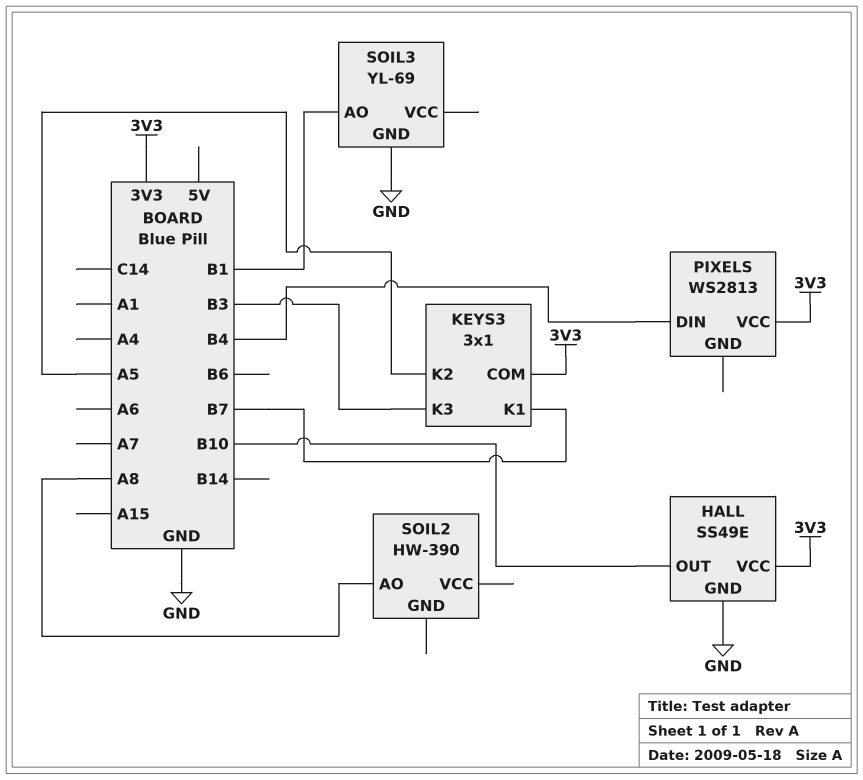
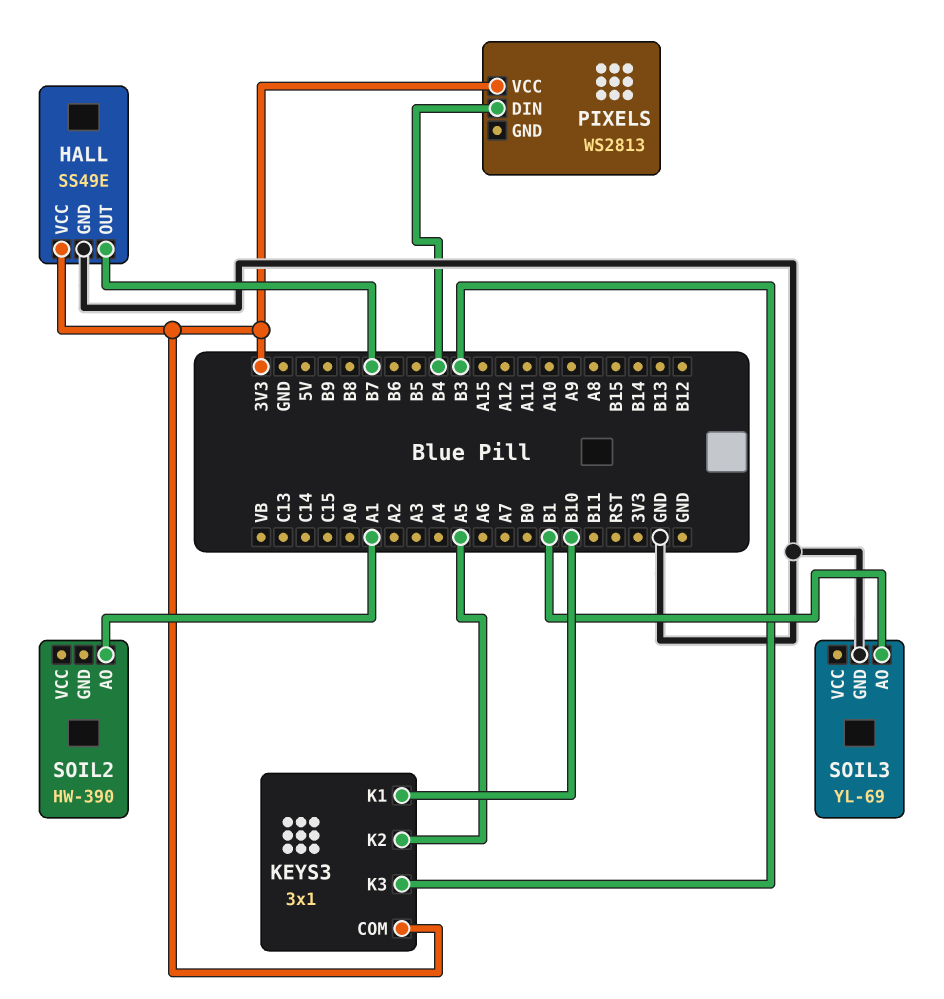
HALL pin OUT: B10 -> B7
KEYS3 pin K1: B7 -> B10
SOIL2 pin AO: A8 -> A1

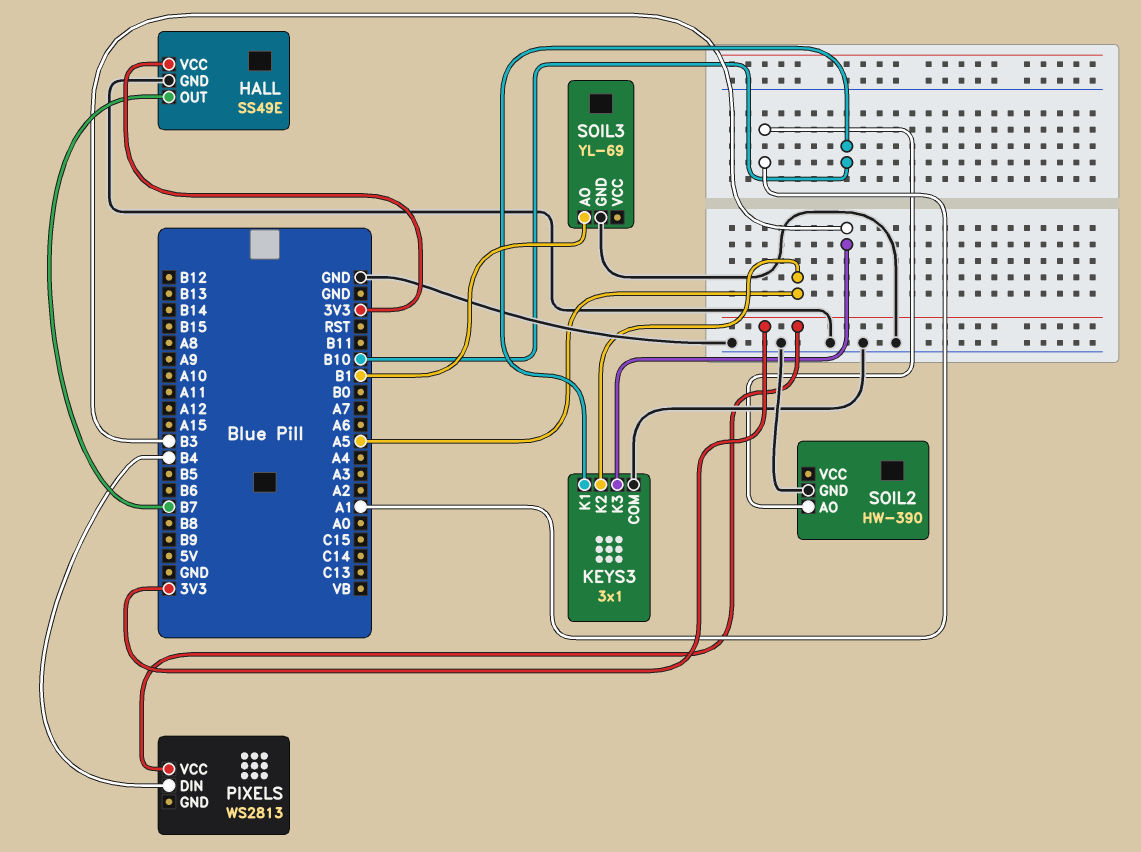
KEYS3 pin COM: 3V3 -> GND
SOIL2 pin GND: none -> GND

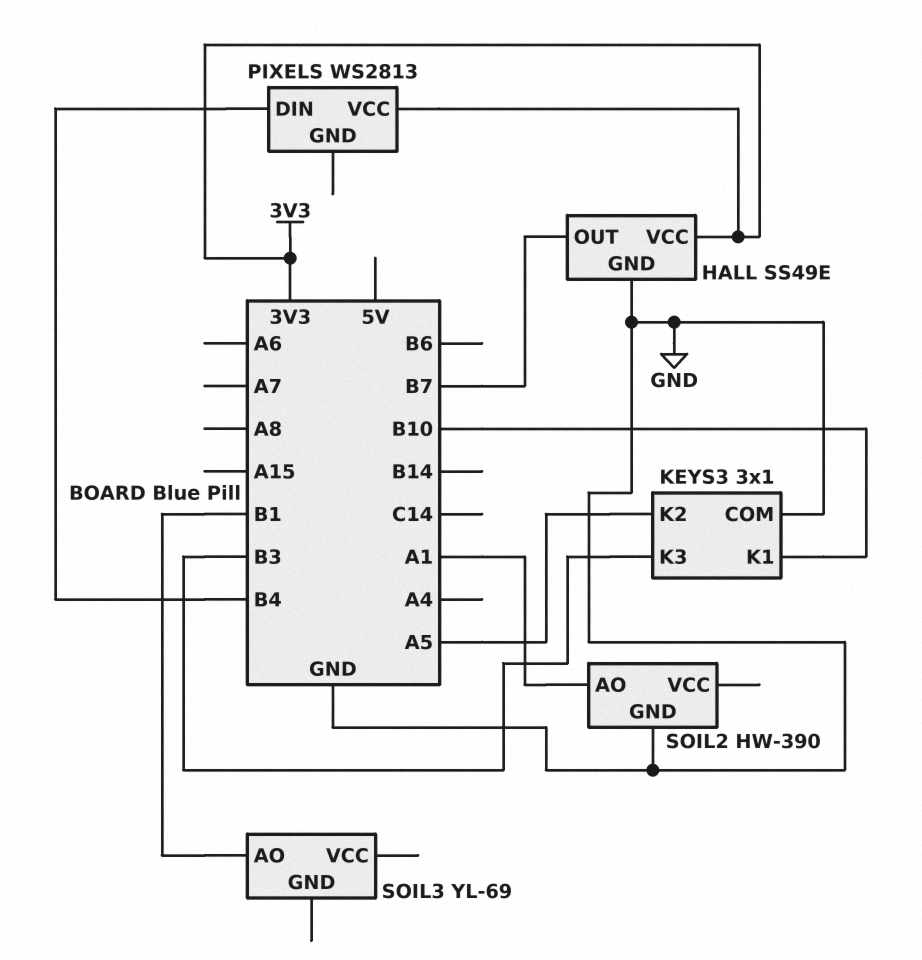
SOIL3 pin GND: GND -> none

